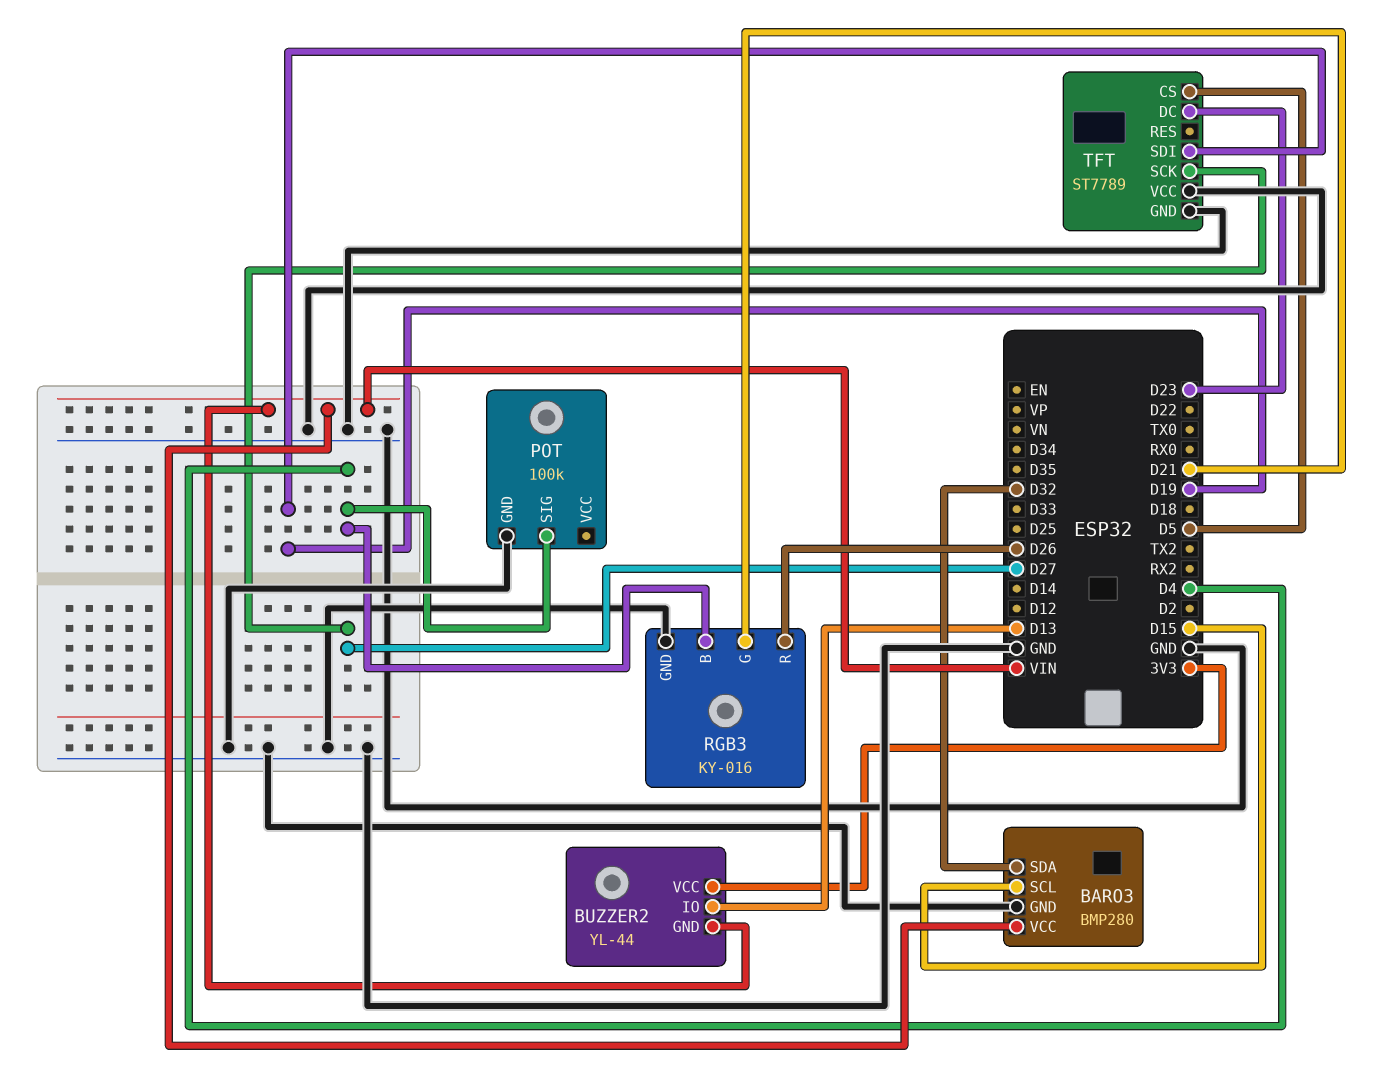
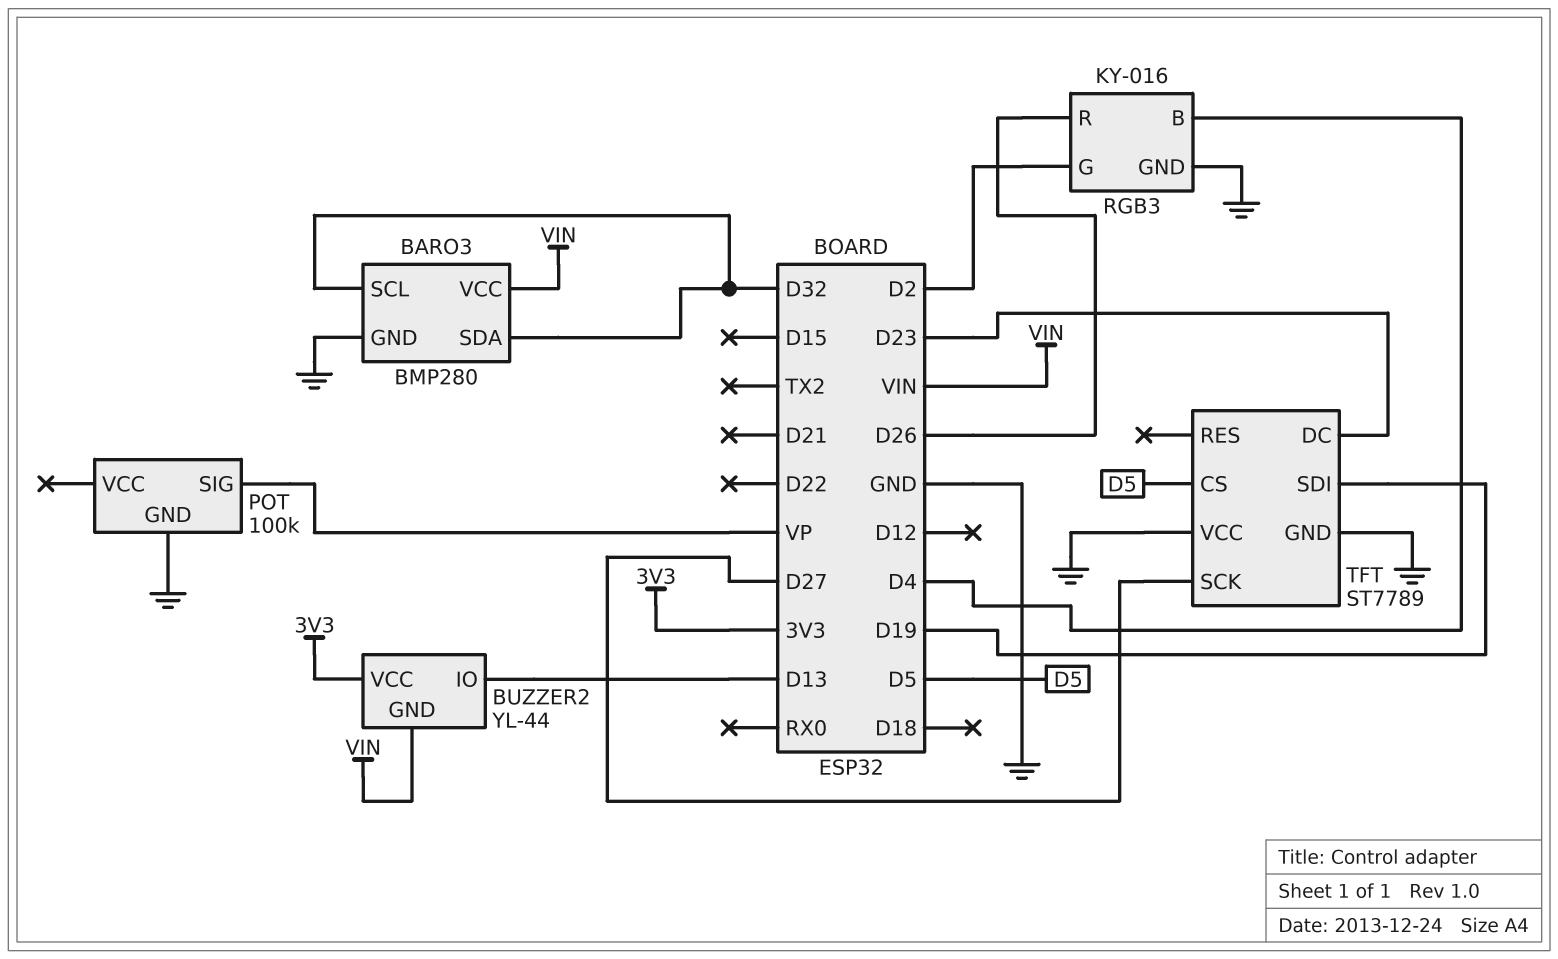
BARO3 pin SCL: D15 -> D32
POT pin SIG: D4 -> VP
RGB3 pin G: D21 -> D2

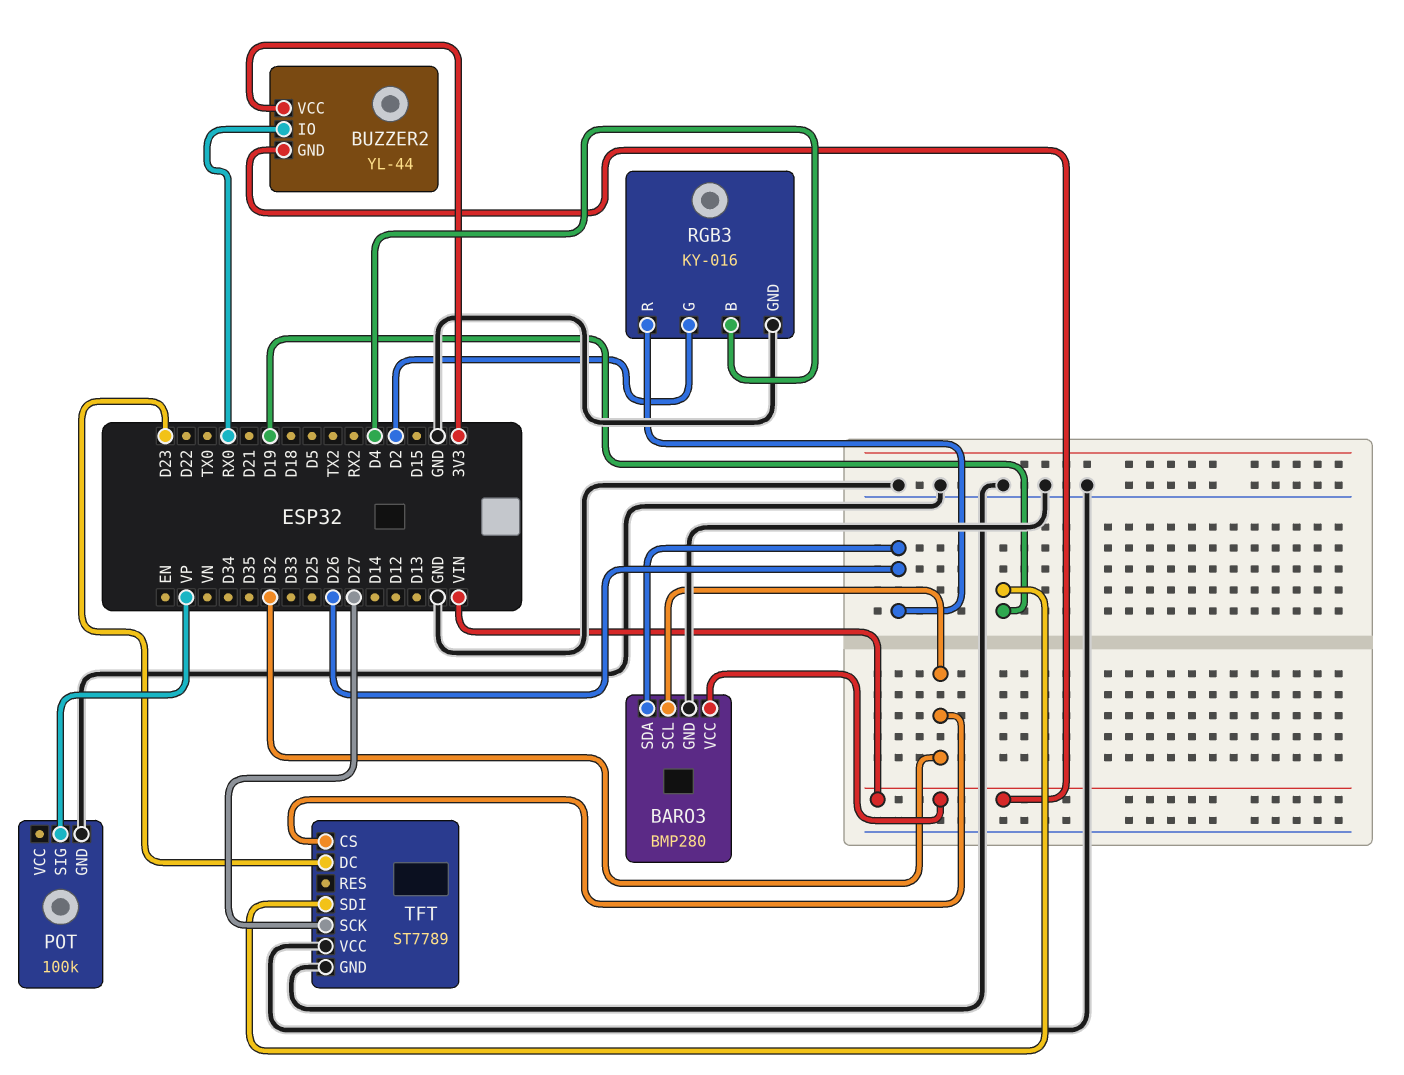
BARO3 pin SDA: D32 -> D26
BUZZER2 pin IO: D13 -> RX0
TFT pin CS: D5 -> D32

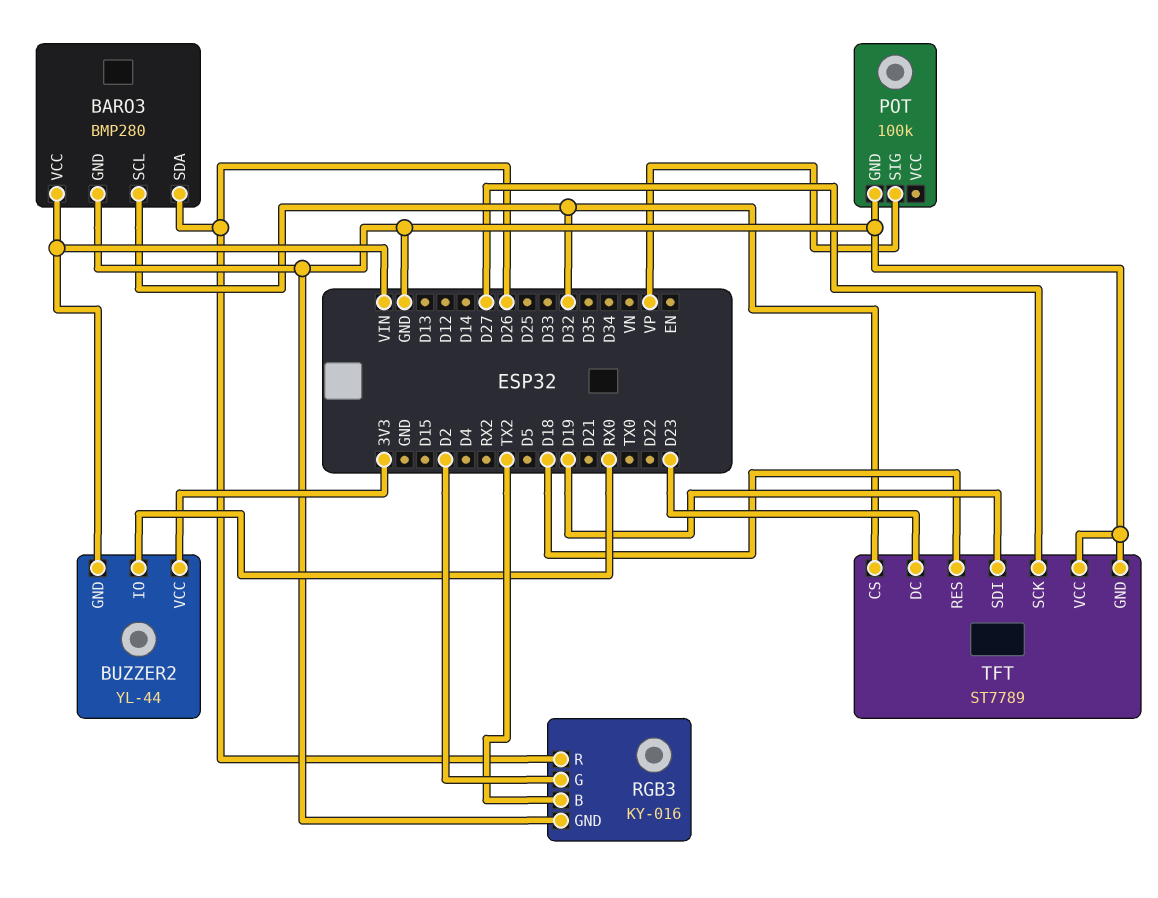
RGB3 pin B: D4 -> TX2
TFT pin RES: none -> D18

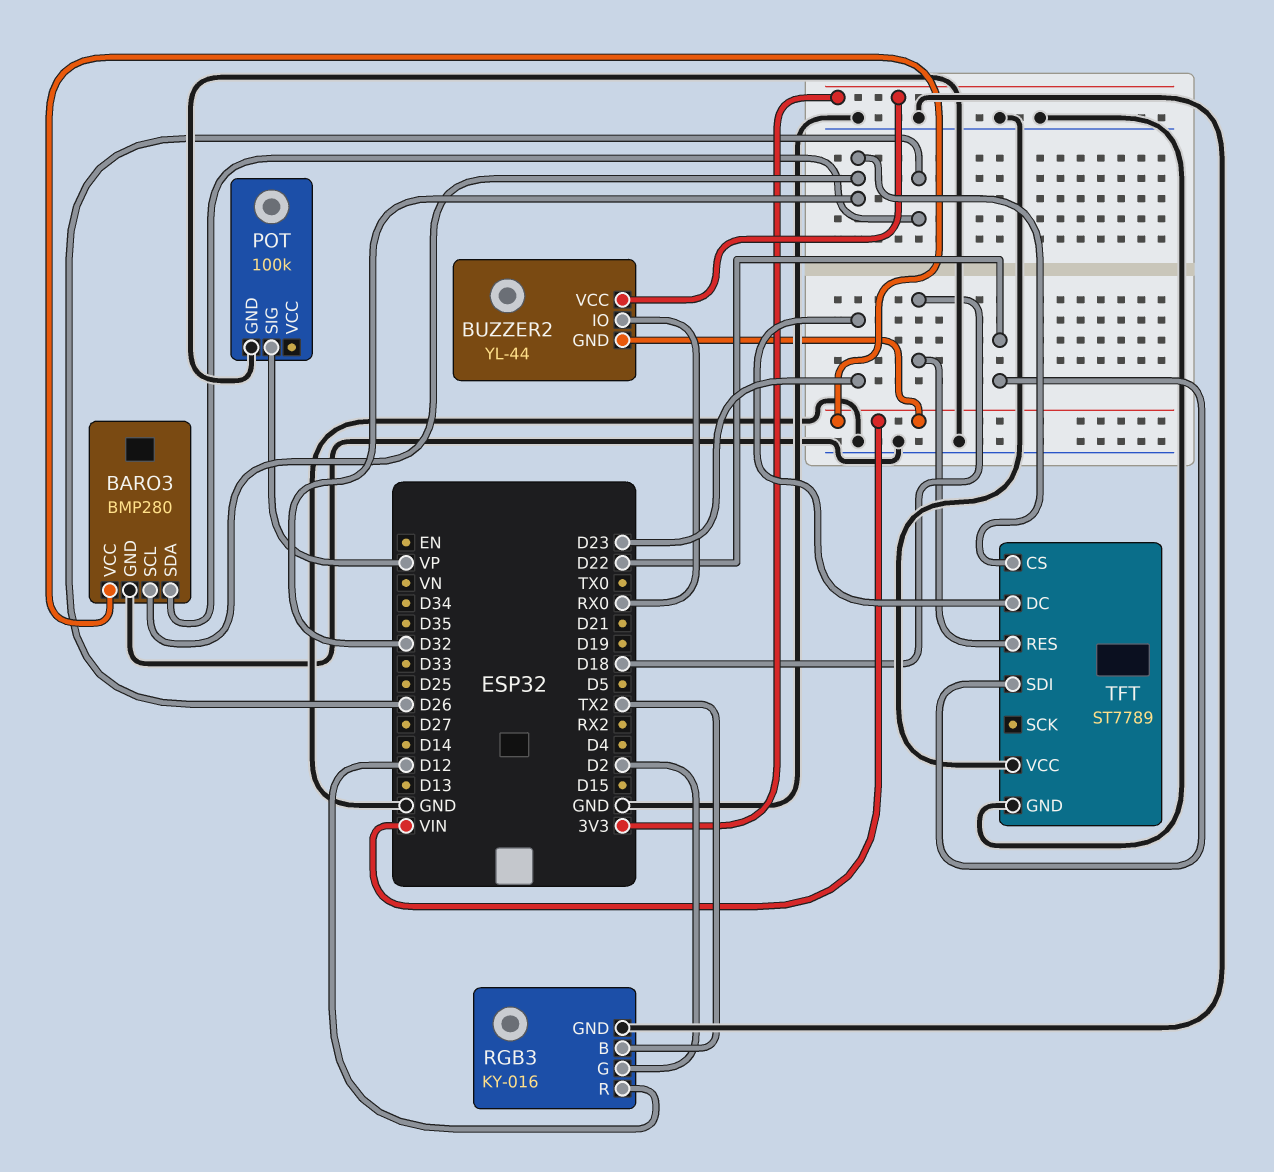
RGB3 pin R: D26 -> D12
TFT pin SCK: D27 -> none
TFT pin SDI: D19 -> D22

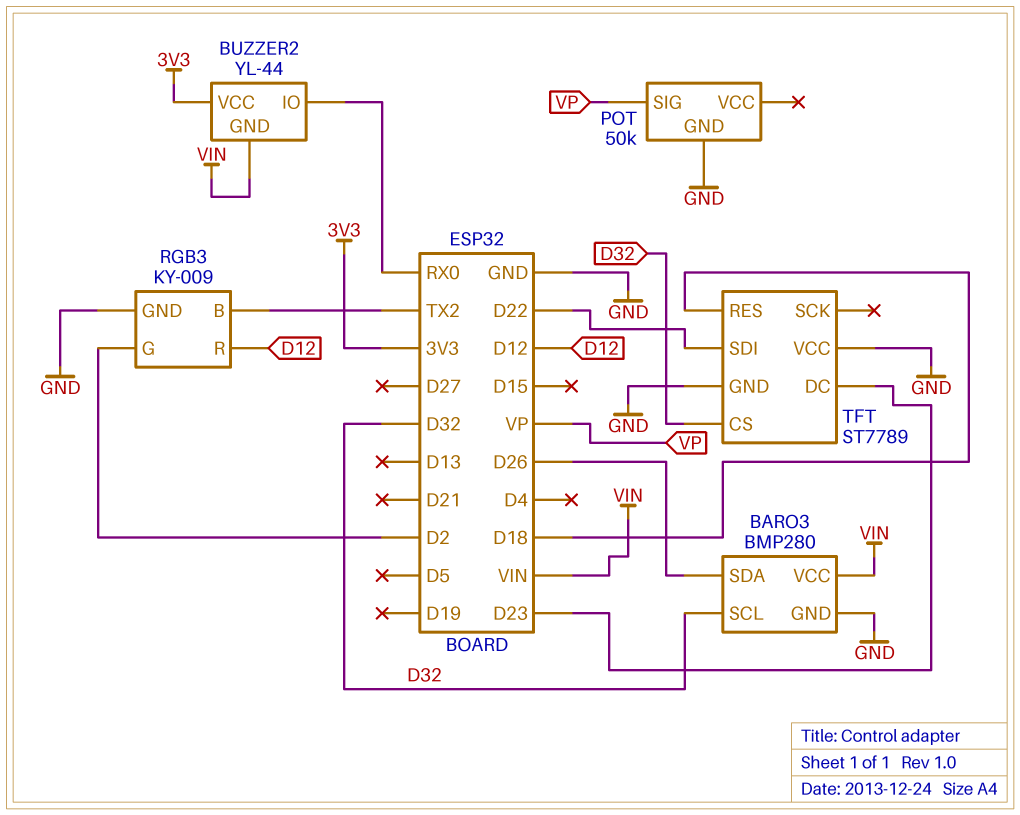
POT: 100k -> 50k
RGB3: KY-016 -> KY-009

